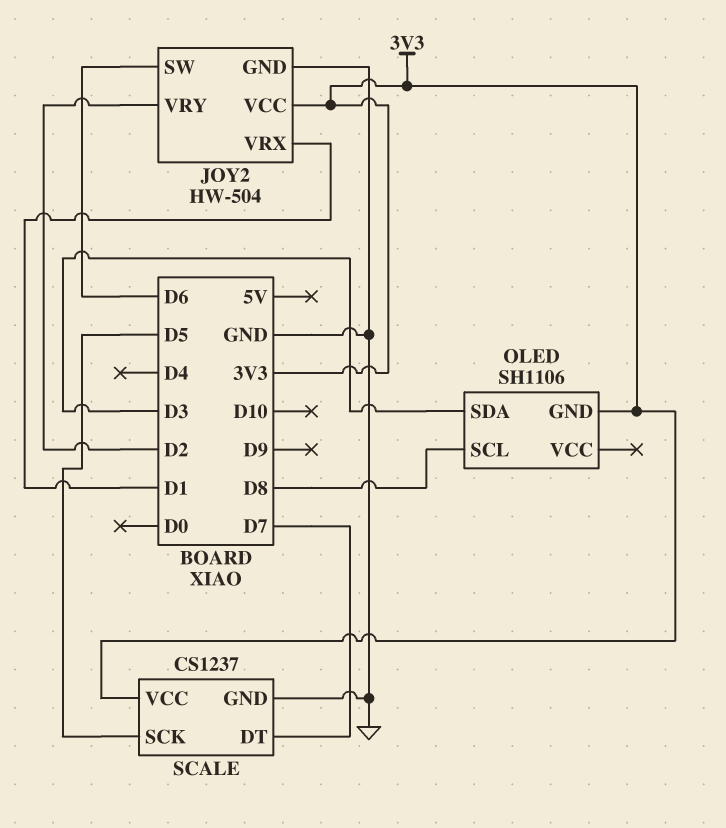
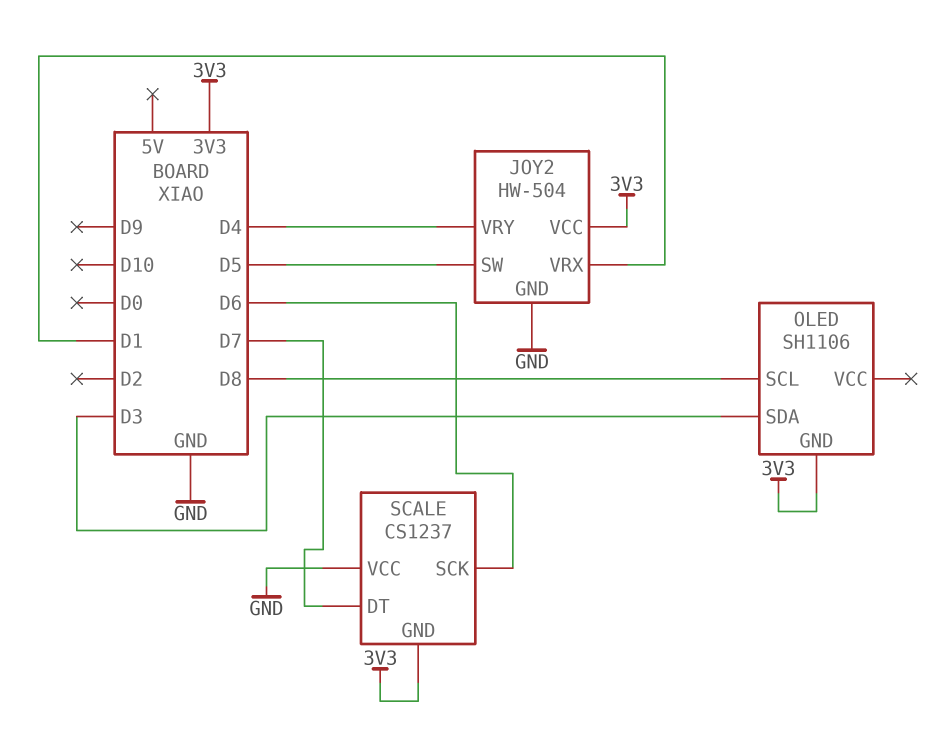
JOY2 pin SW: D6 -> D5
JOY2 pin VRY: D2 -> D4
SCALE pin GND: GND -> 3V3
SCALE pin SCK: D5 -> D6
SCALE pin VCC: 3V3 -> GND

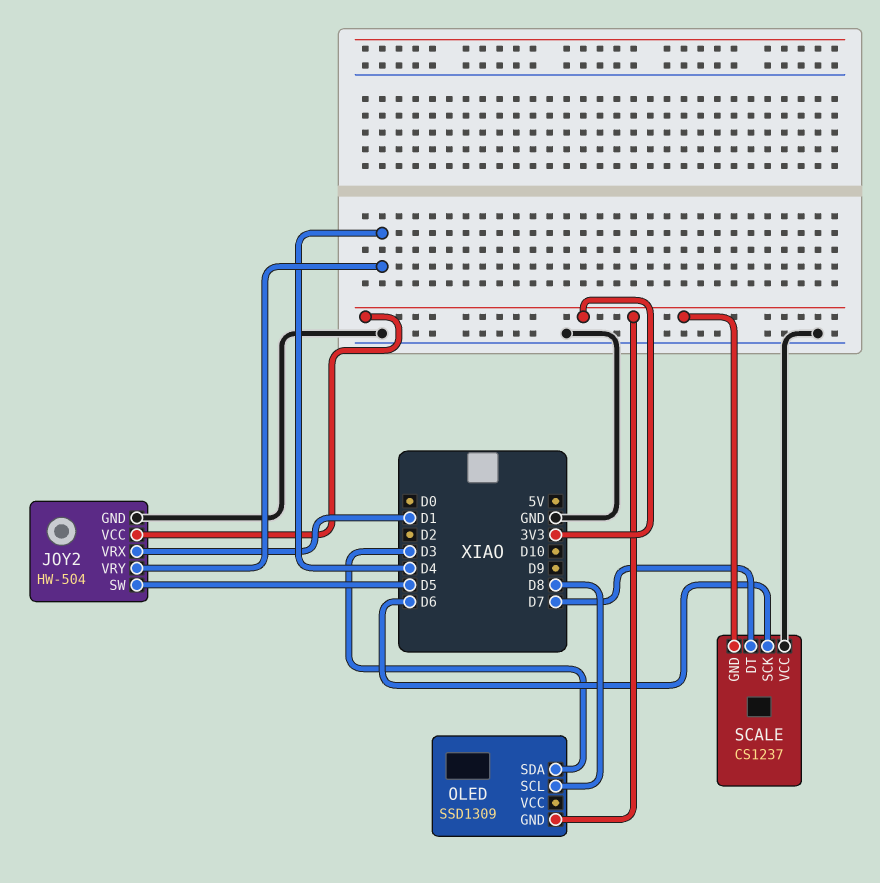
OLED: SH1106 -> SSD1309

